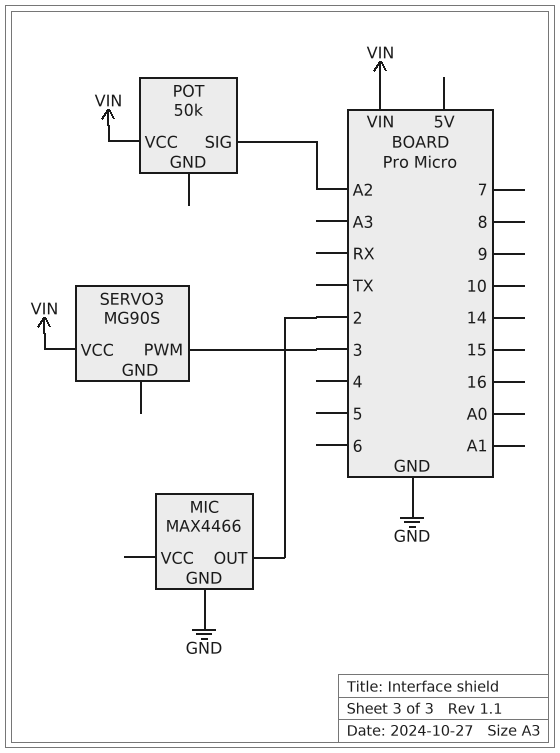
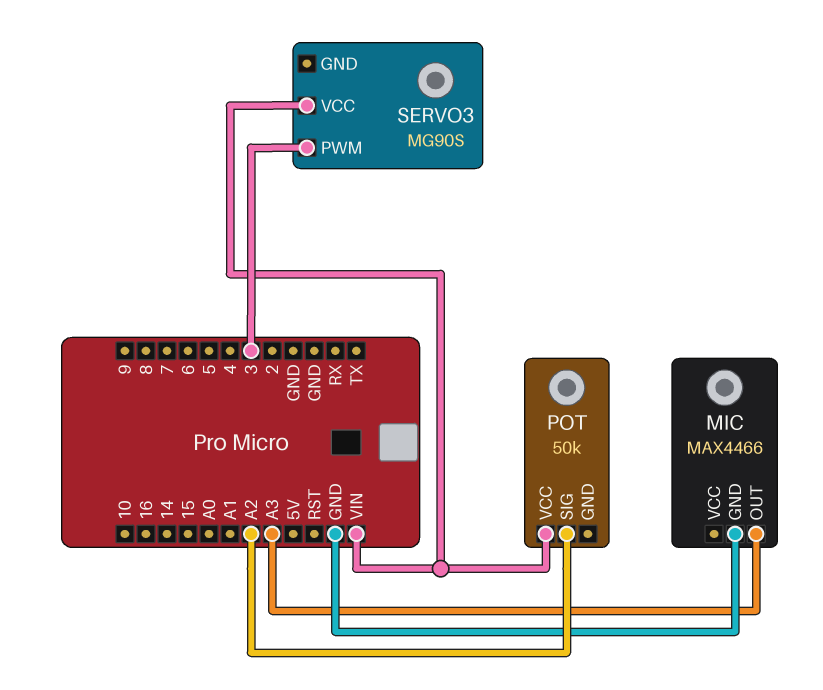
MIC pin OUT: 2 -> A3

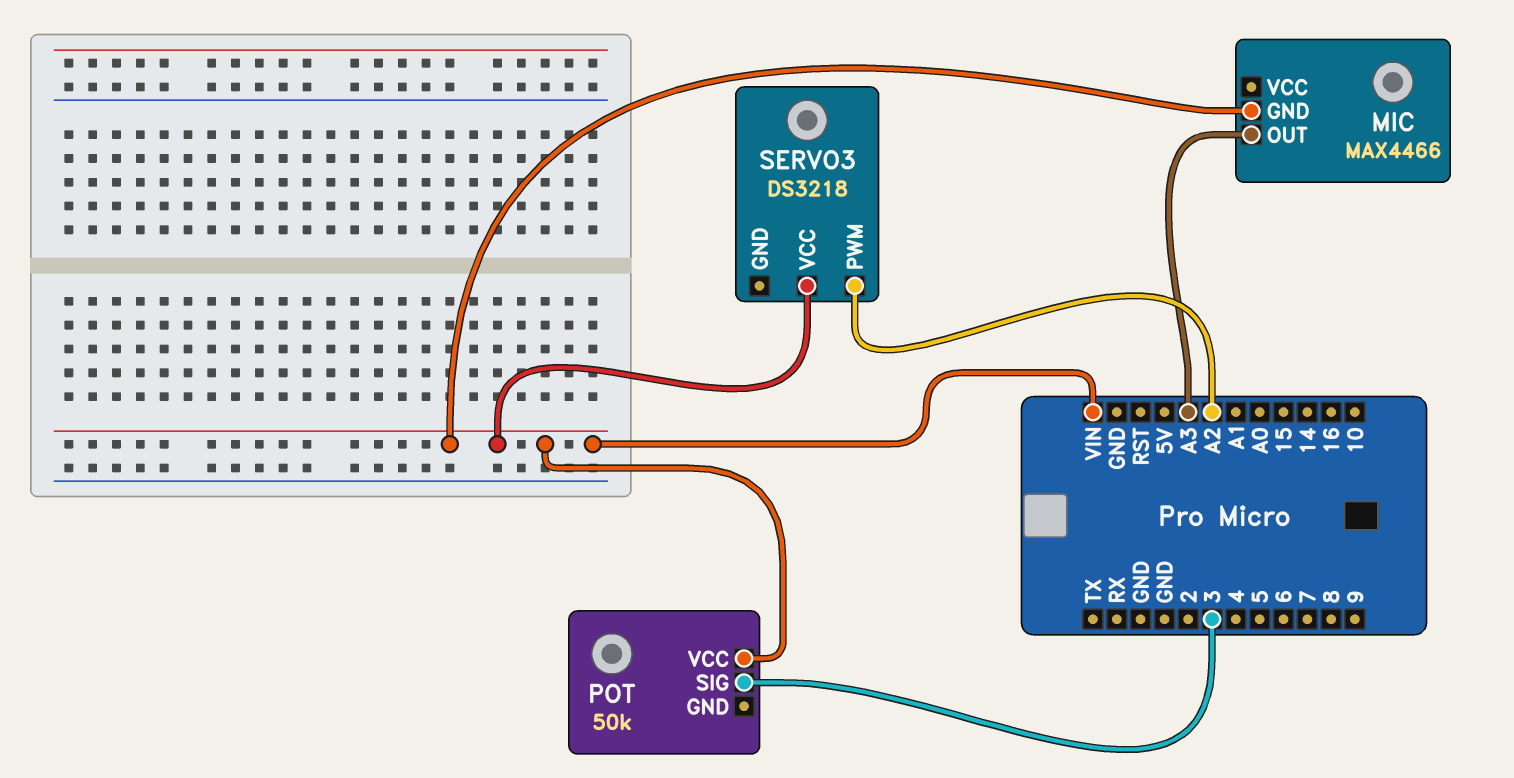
MIC pin GND: GND -> VIN
POT pin SIG: A2 -> 3
SERVO3: MG90S -> DS3218
SERVO3 pin PWM: 3 -> A2

